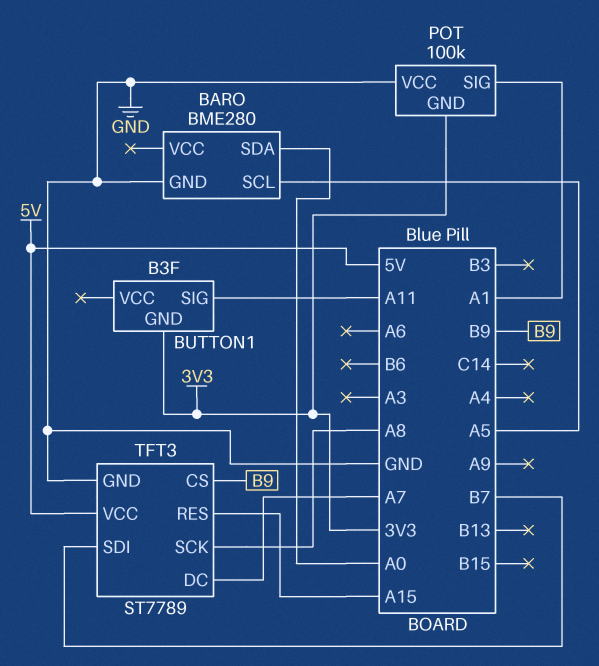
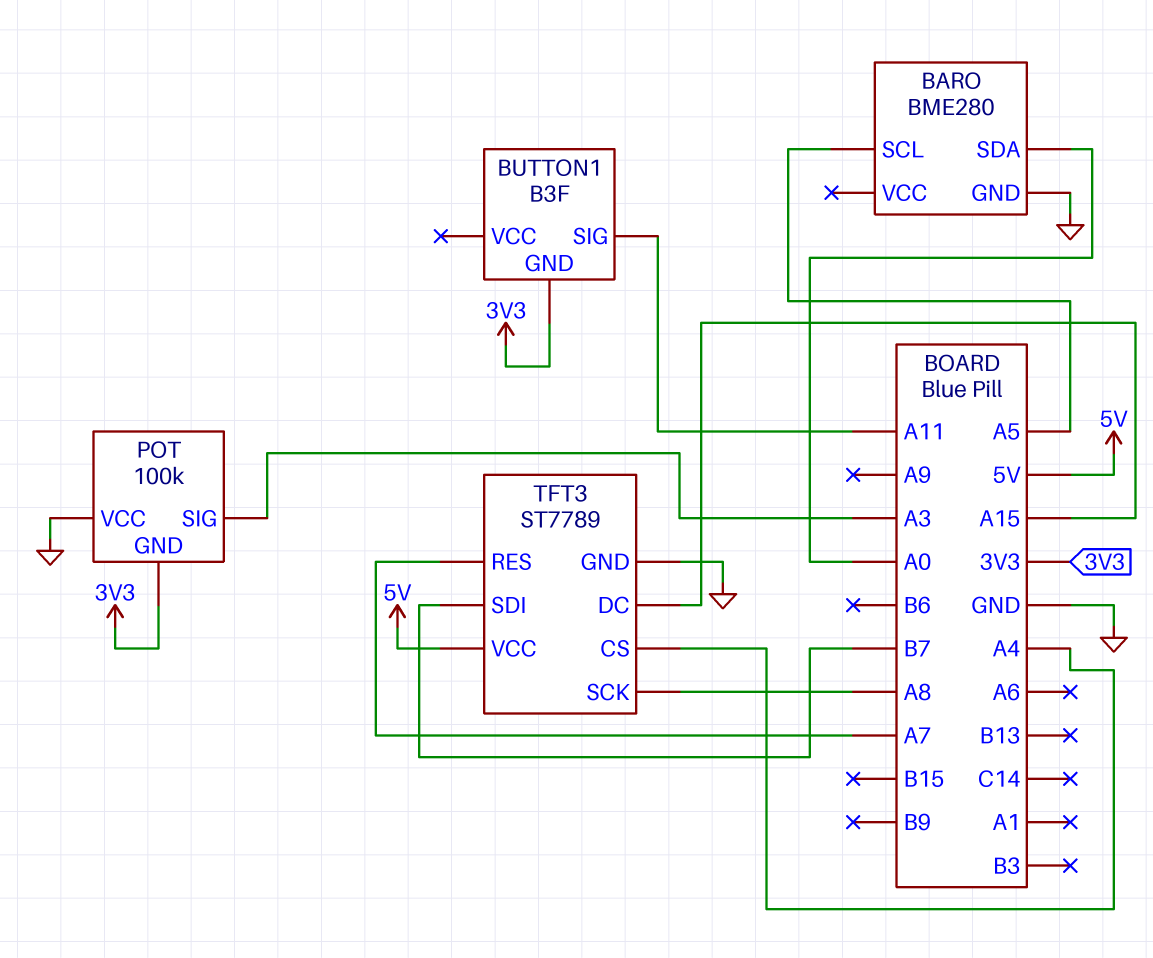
POT pin SIG: A1 -> A3
TFT3 pin CS: B9 -> A4
TFT3 pin DC: A7 -> A15
TFT3 pin RES: A15 -> A7

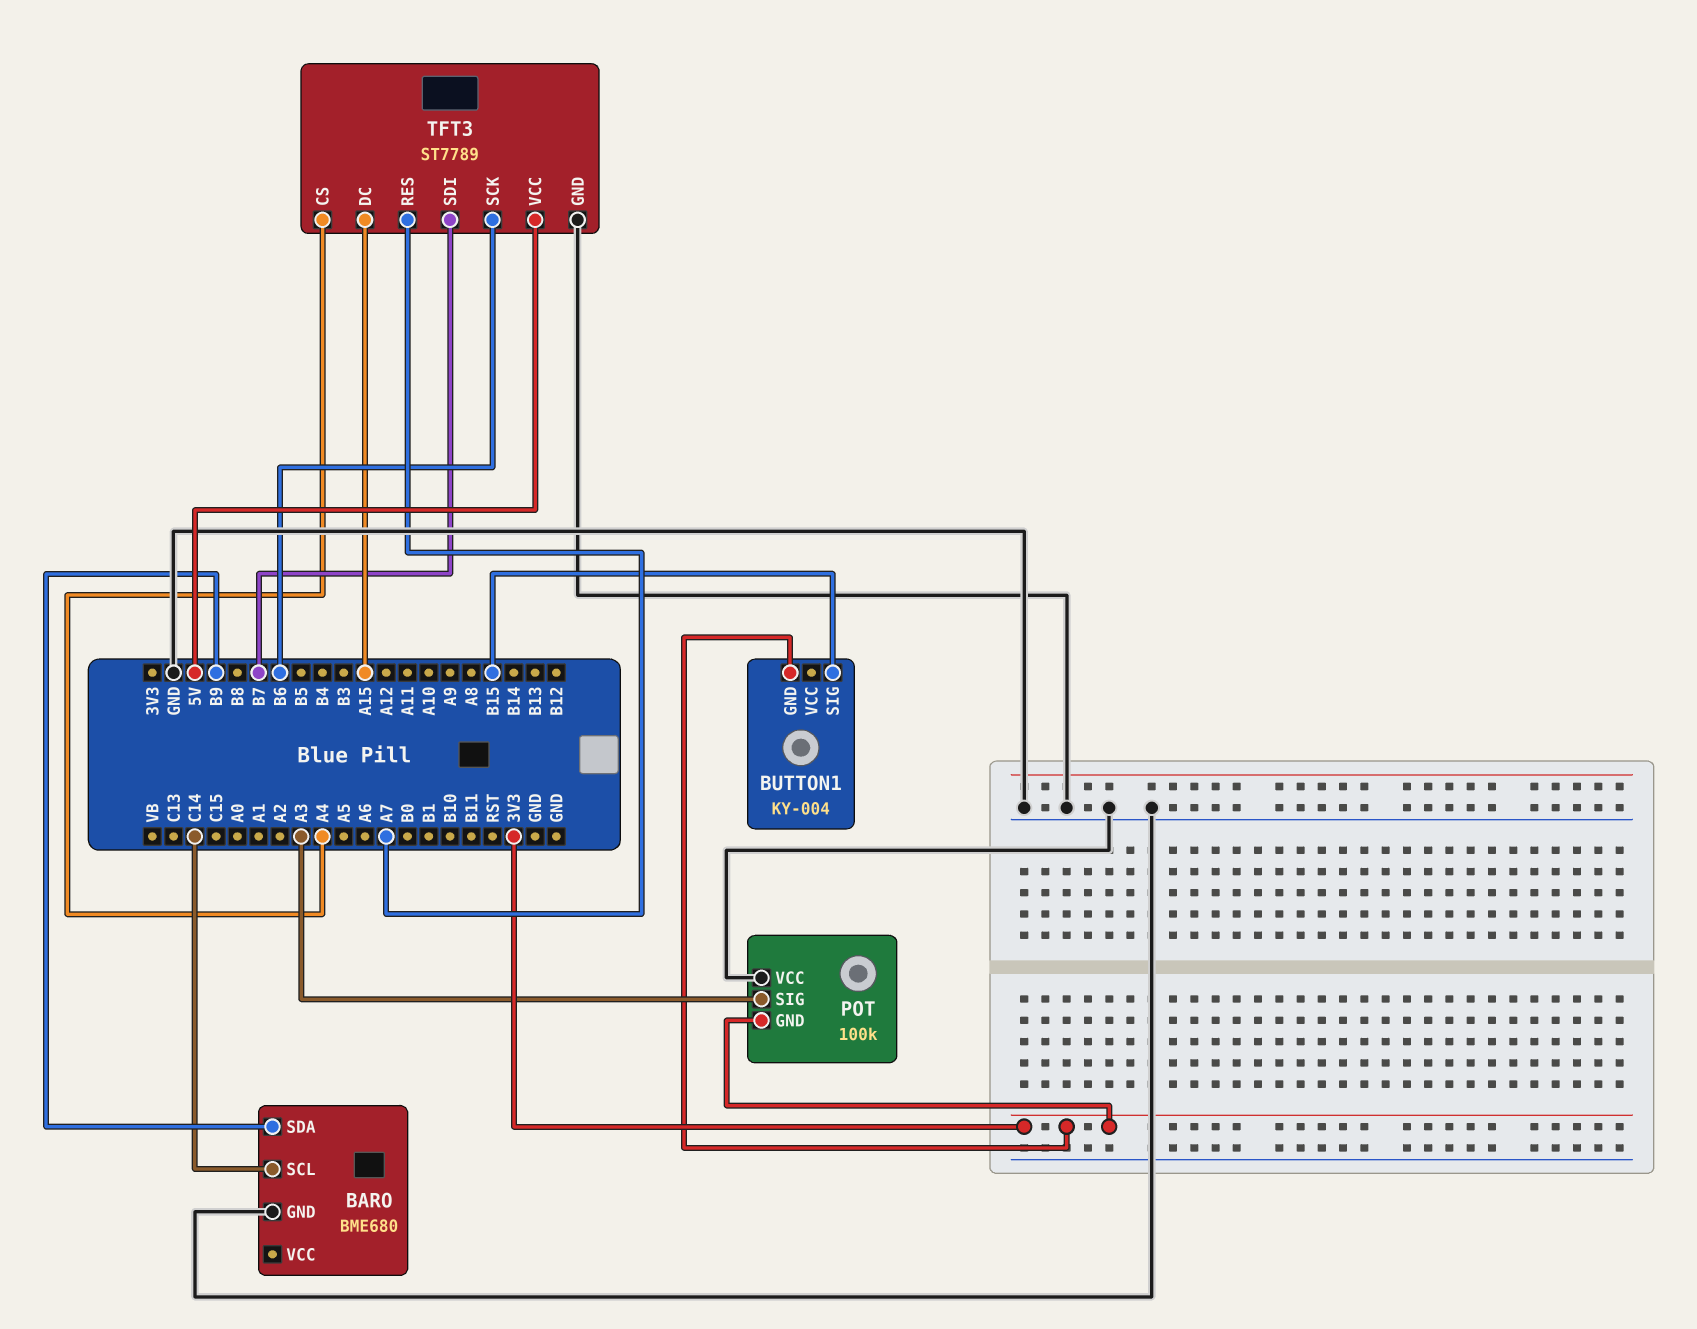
BARO: BME280 -> BME680
BARO pin SCL: A5 -> C14
BARO pin SDA: A0 -> B9
BUTTON1: B3F -> KY-004
BUTTON1 pin SIG: A11 -> B15
TFT3 pin SCK: A8 -> B6

